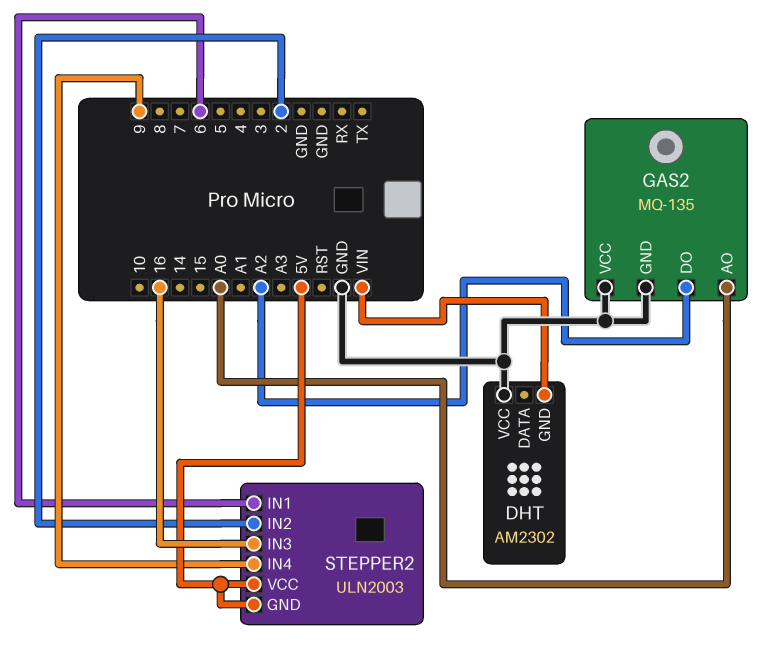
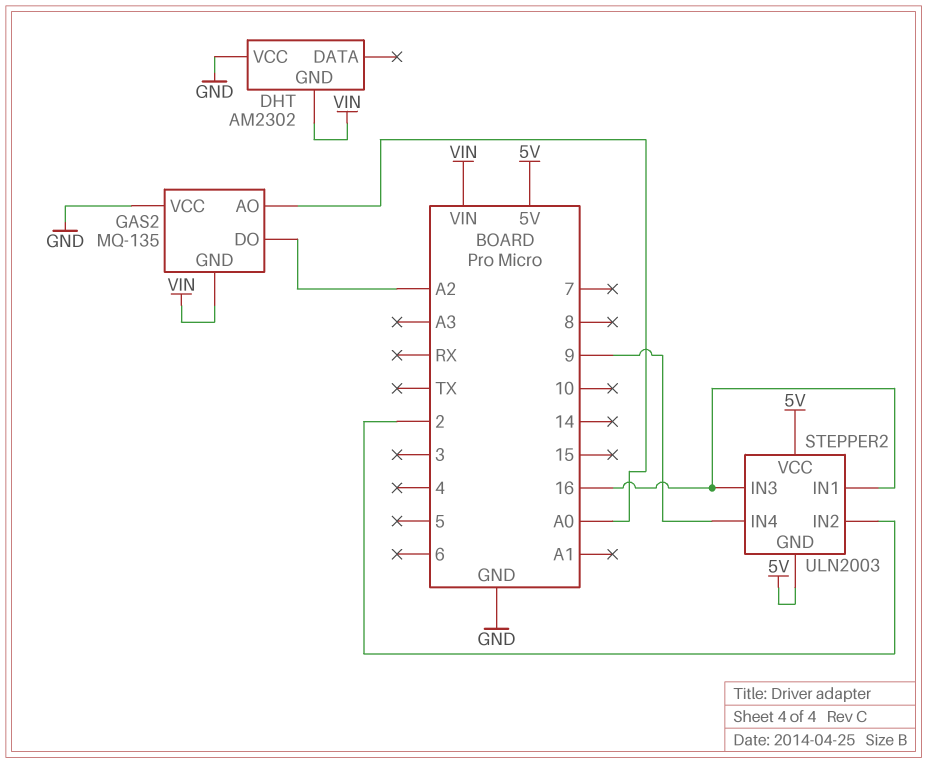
GAS2 pin GND: GND -> VIN
STEPPER2 pin IN1: 6 -> 16

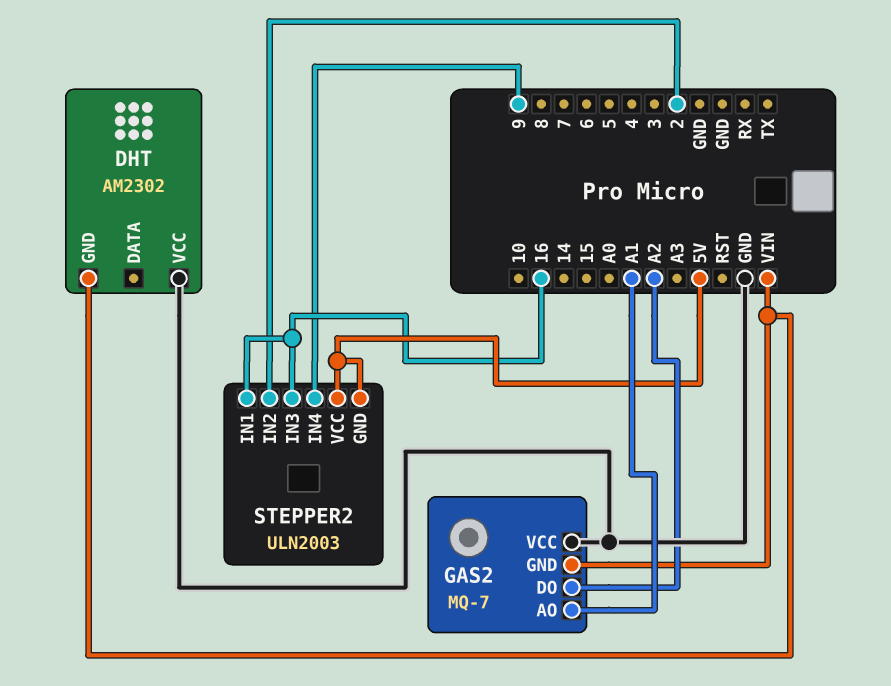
GAS2: MQ-135 -> MQ-7
GAS2 pin AO: A0 -> A1

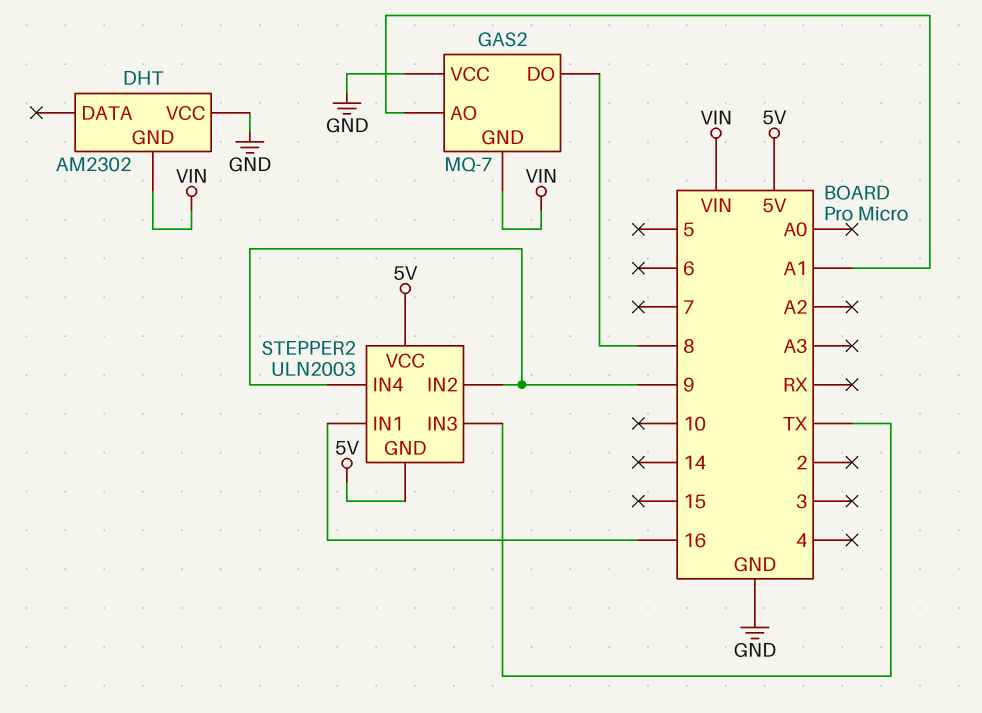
GAS2 pin DO: A2 -> 8
STEPPER2 pin IN2: 2 -> 9
STEPPER2 pin IN3: 16 -> TX

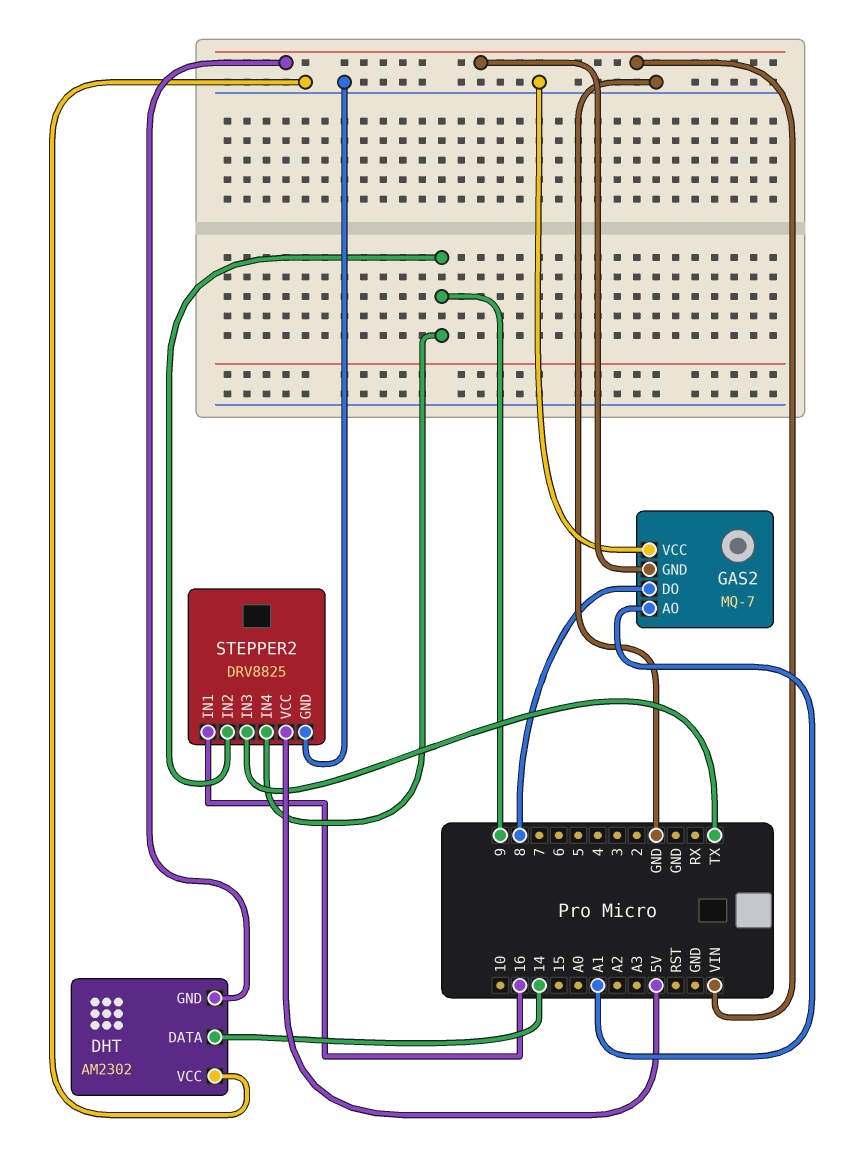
DHT pin DATA: none -> 14
STEPPER2: ULN2003 -> DRV8825
STEPPER2 pin GND: 5V -> GND

